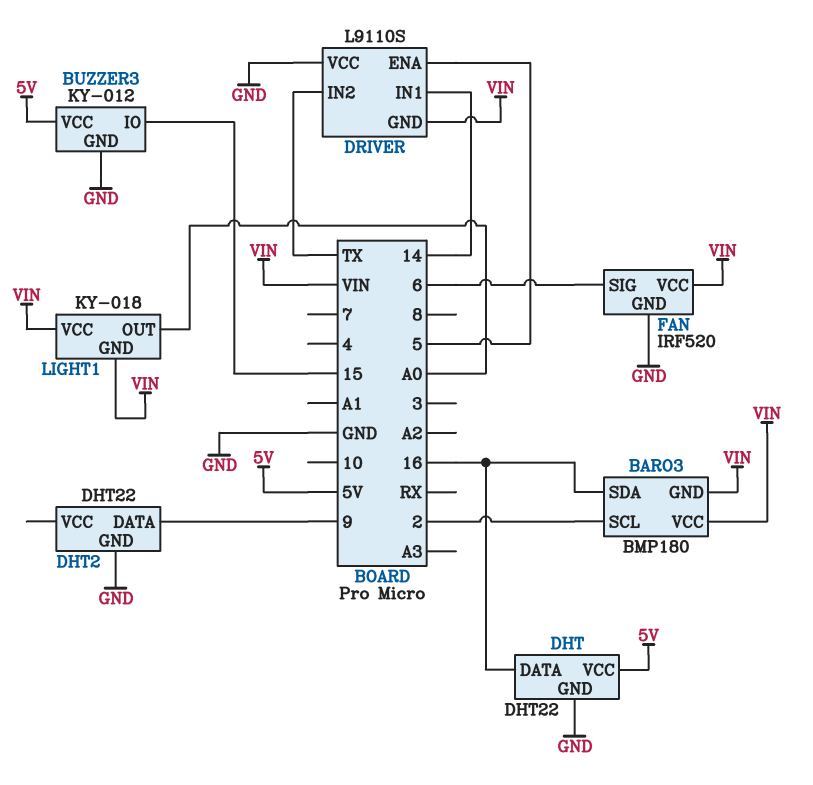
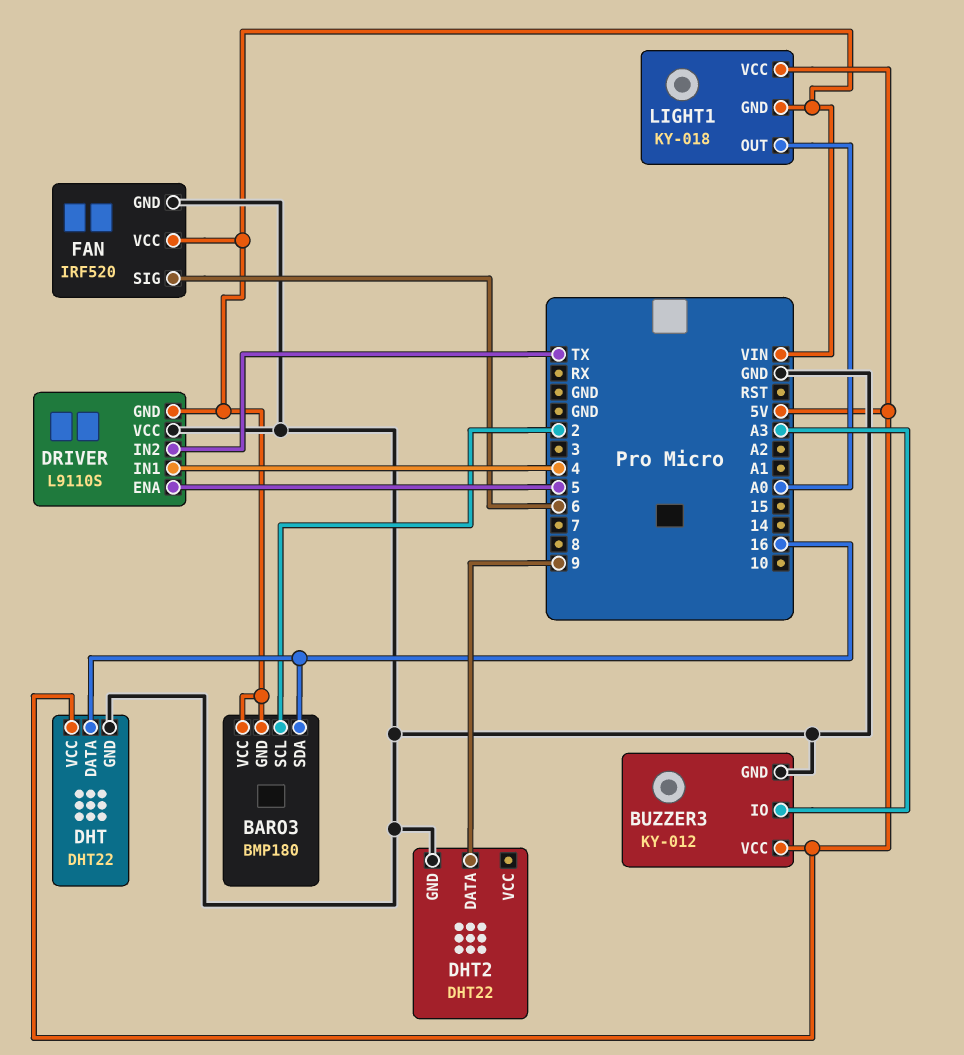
BUZZER3 pin IO: 15 -> A3
DRIVER pin IN1: 14 -> 4
LIGHT1 pin VCC: VIN -> 5V

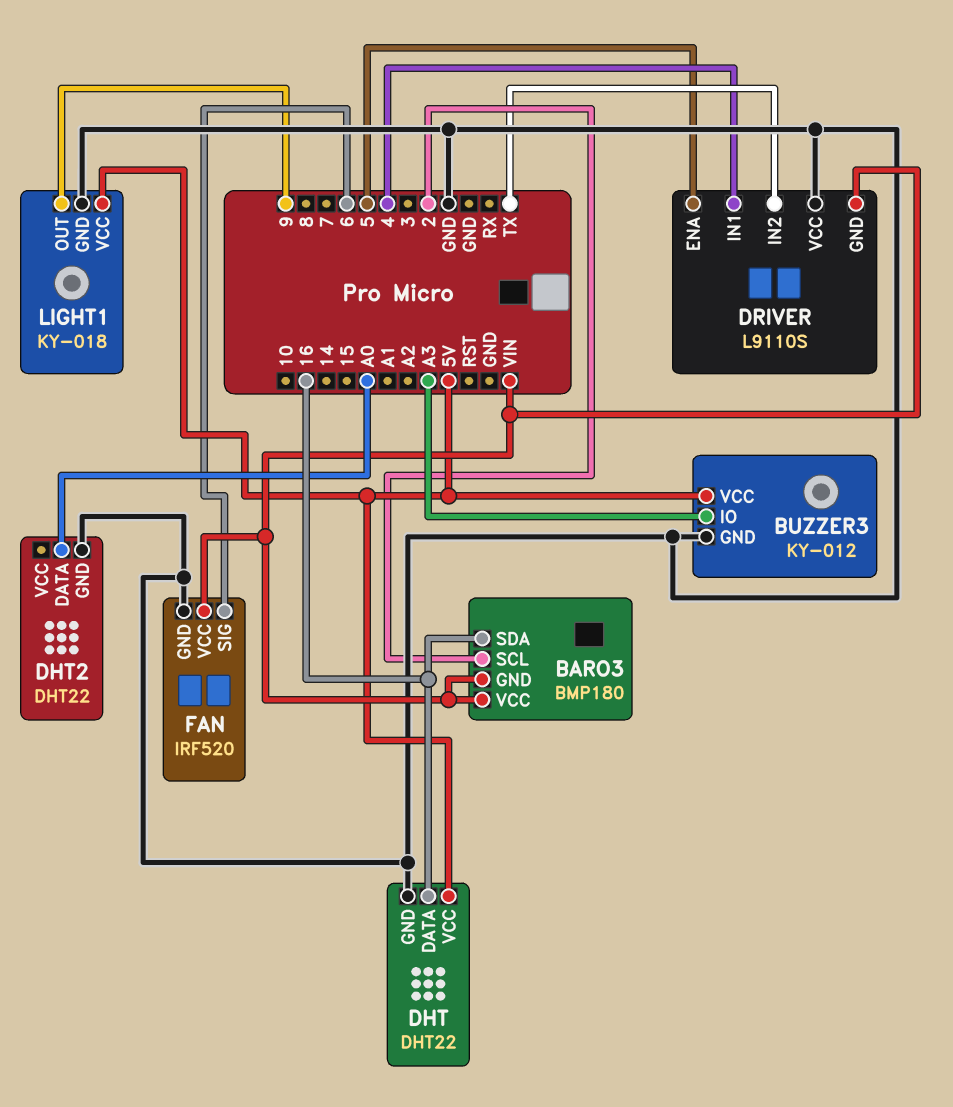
DHT2 pin DATA: 9 -> A0
LIGHT1 pin GND: VIN -> GND
LIGHT1 pin OUT: A0 -> 9

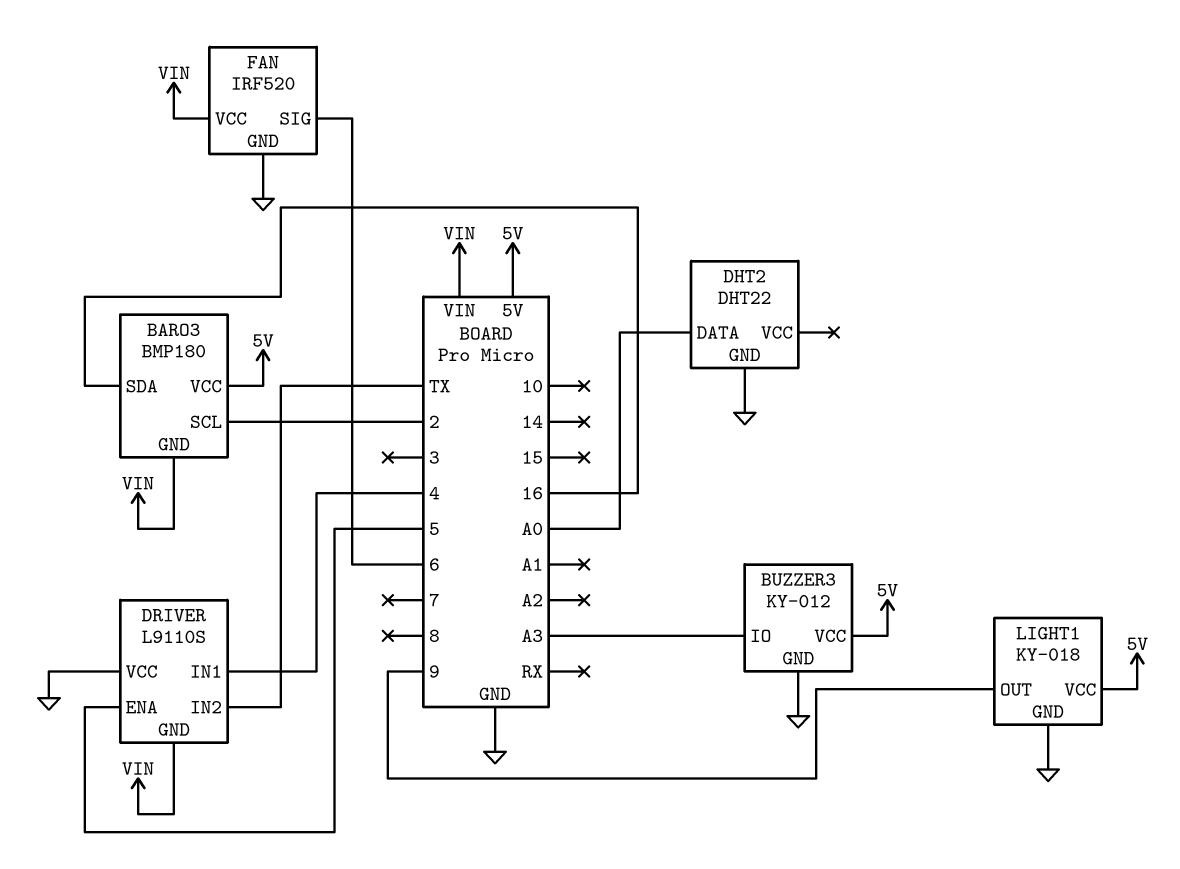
BARO3 pin VCC: VIN -> 5V
DHT: DHT22 -> none
DHT pin DATA: 16 -> none
DHT pin GND: GND -> none
DHT pin VCC: 5V -> none

